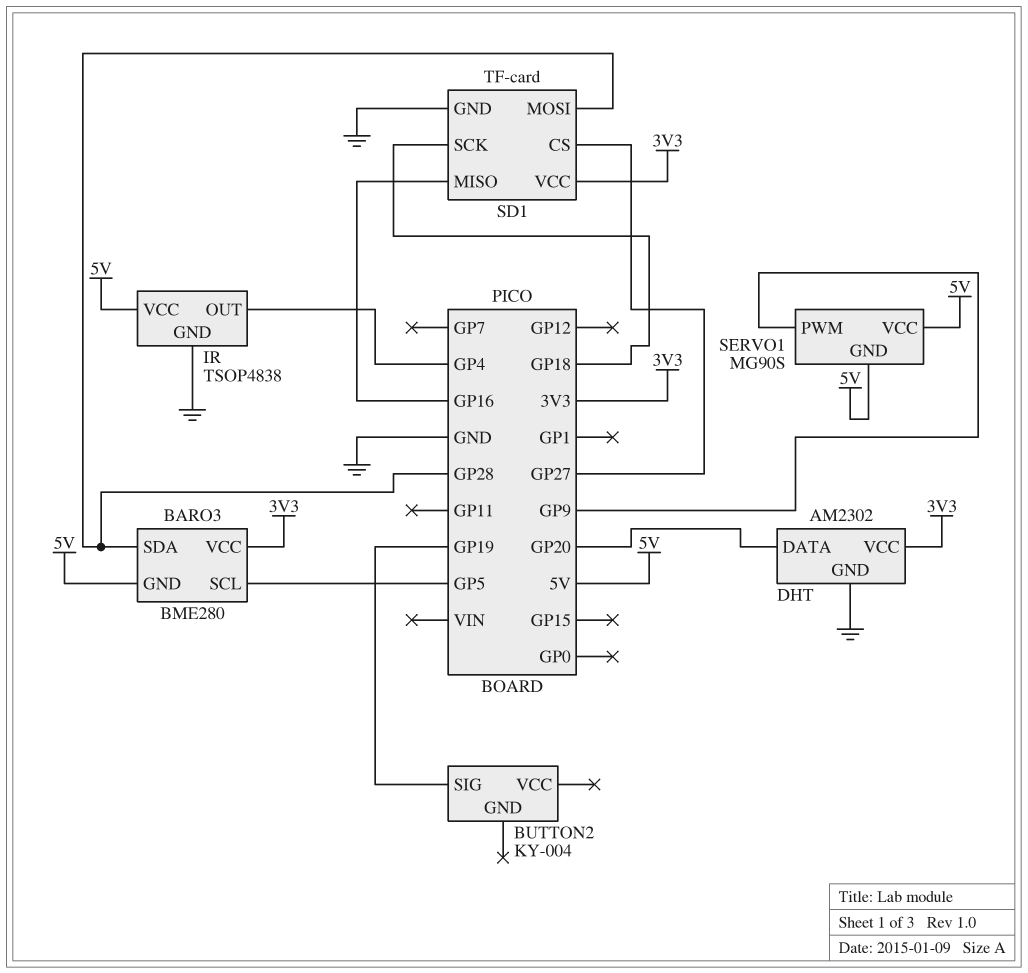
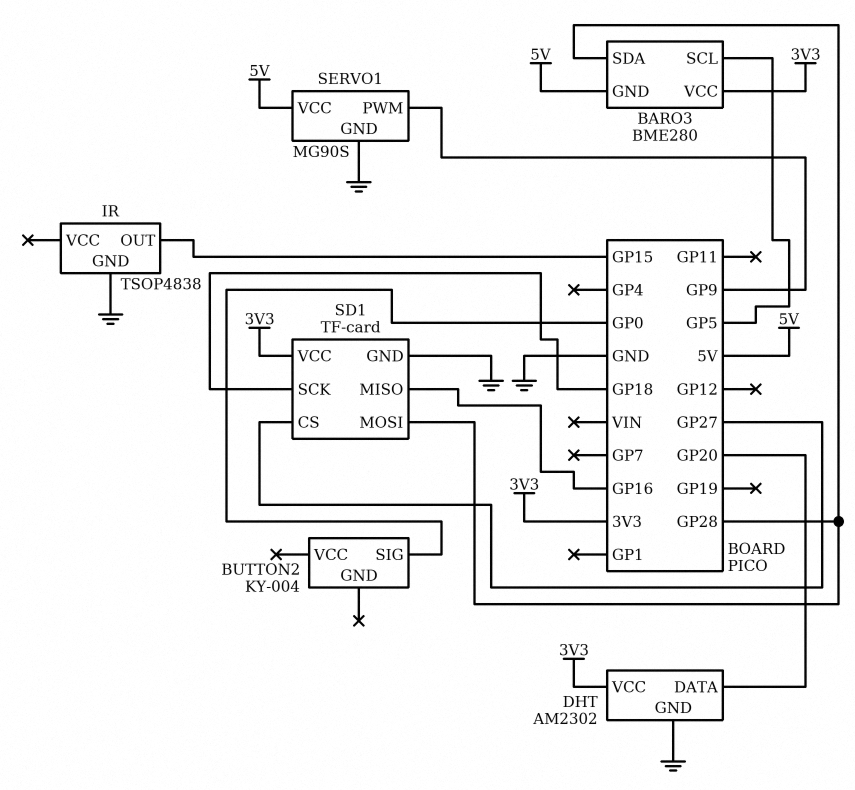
BUTTON2 pin SIG: GP19 -> GP0
IR pin OUT: GP4 -> GP15
IR pin VCC: 5V -> none
SERVO1 pin GND: 5V -> GND

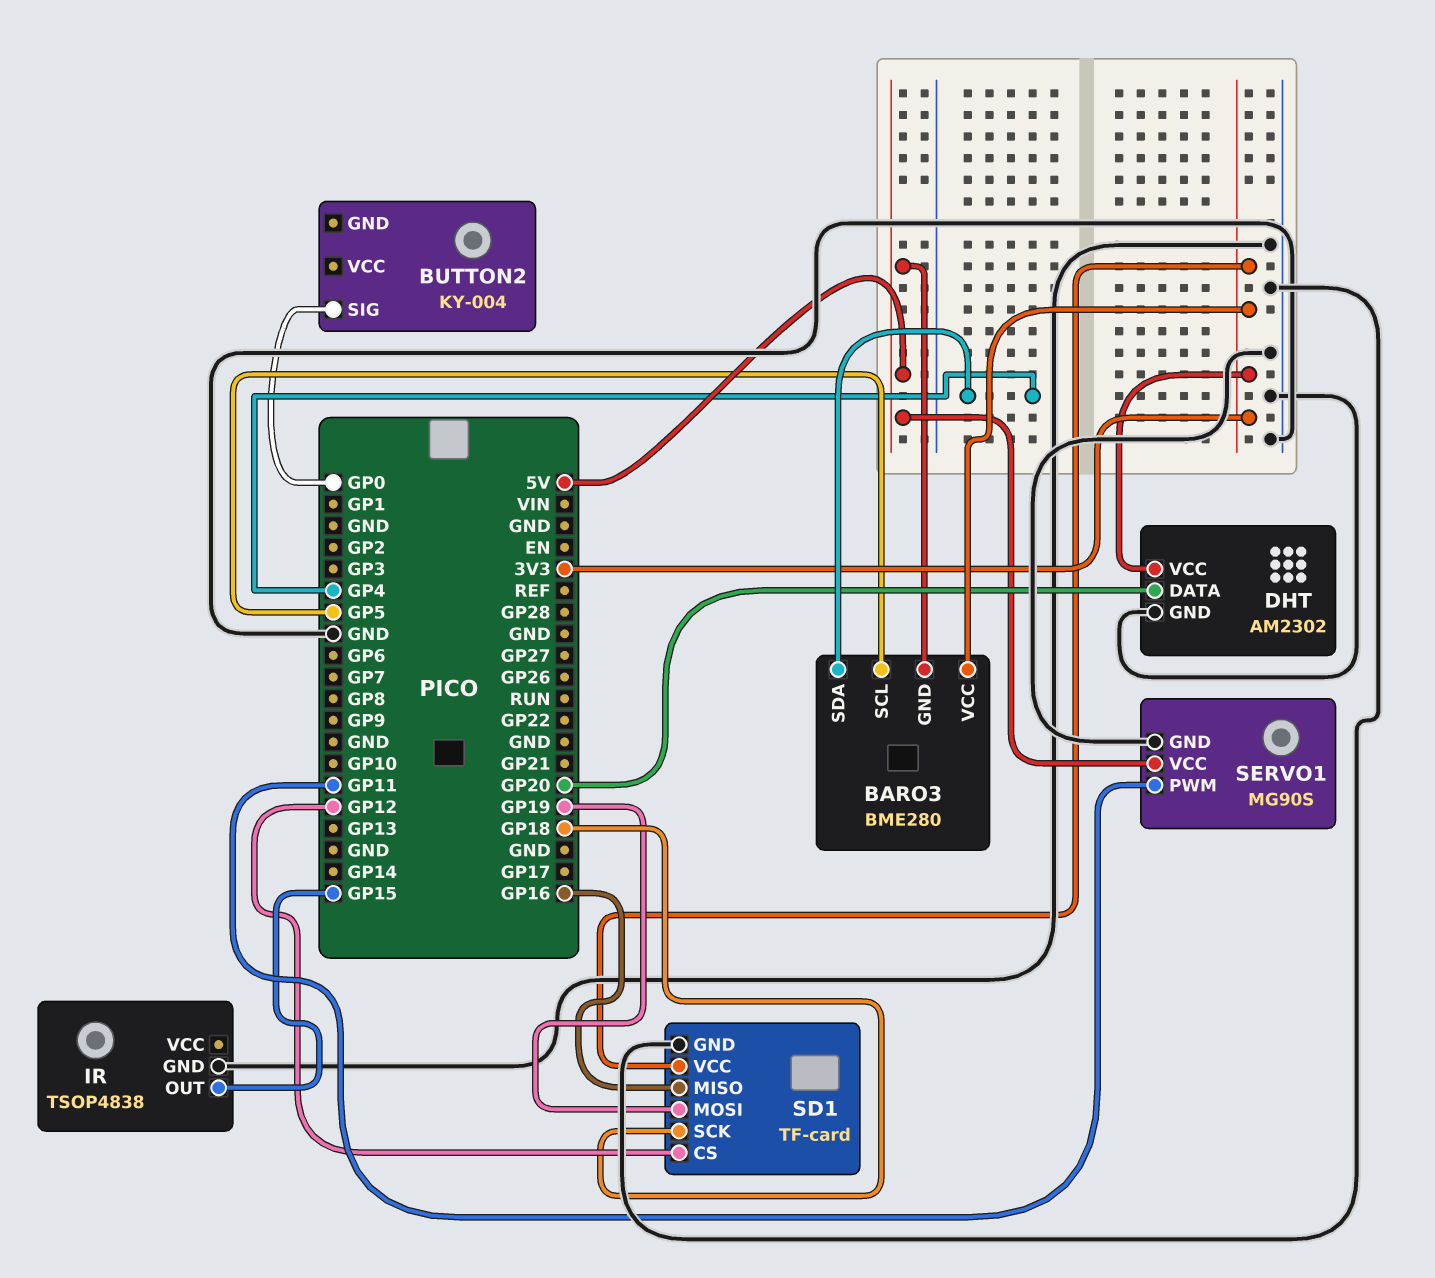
BARO3 pin SDA: GP28 -> GP4
SD1 pin CS: GP27 -> GP12
SD1 pin MOSI: GP28 -> GP19
SERVO1 pin PWM: GP9 -> GP11

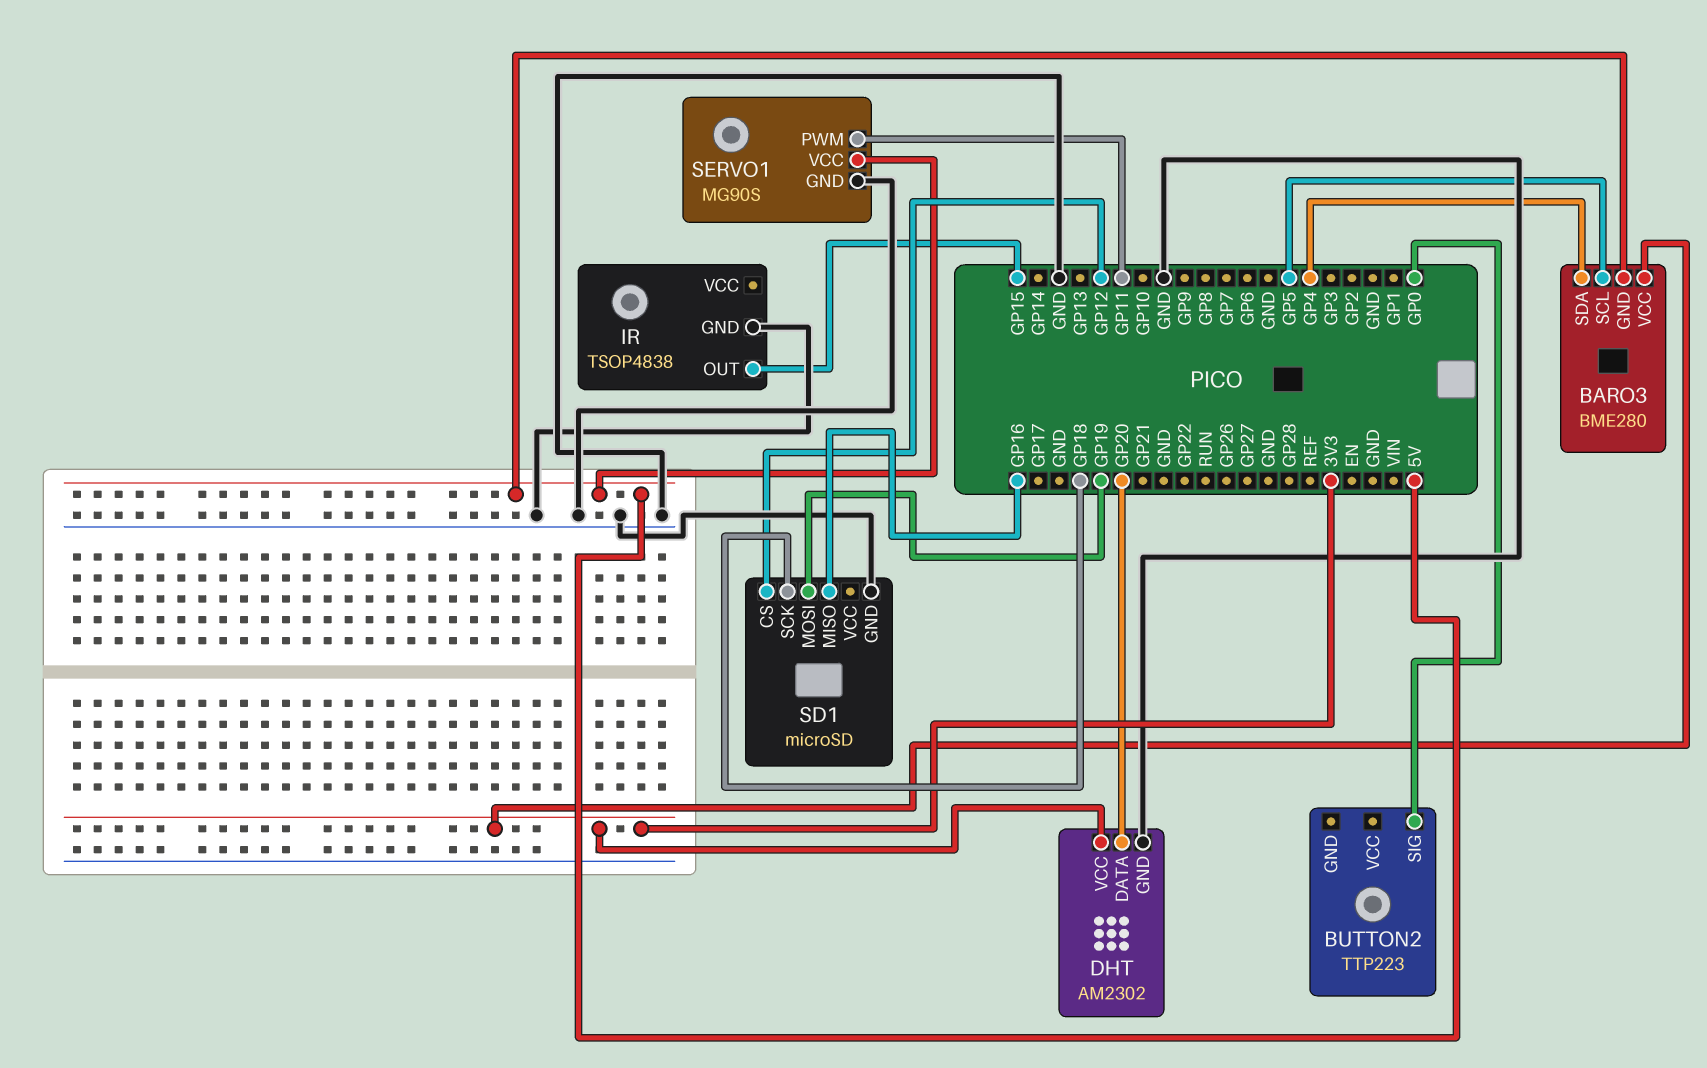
BUTTON2: KY-004 -> TTP223
SD1: TF-card -> microSD
SD1 pin VCC: 3V3 -> none

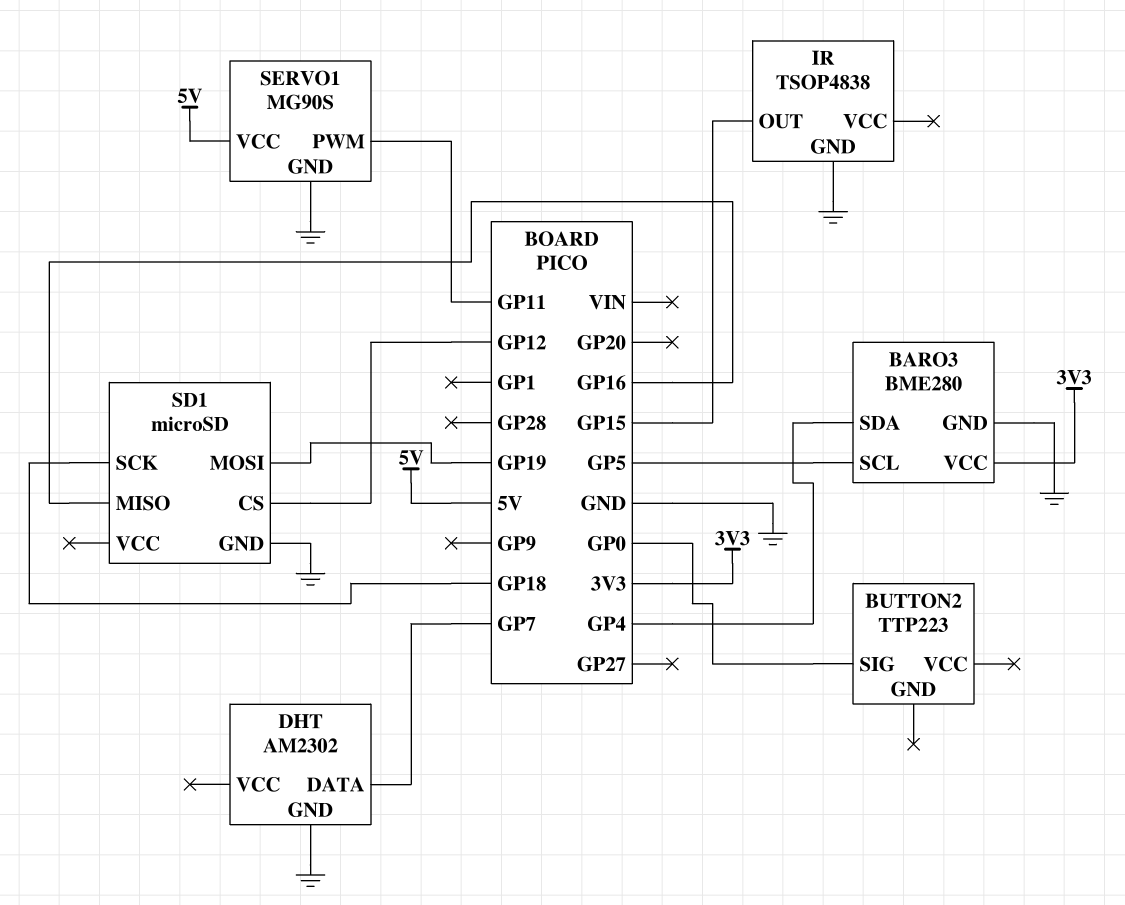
BARO3 pin GND: 5V -> GND
DHT pin DATA: GP20 -> GP7
DHT pin VCC: 3V3 -> none

